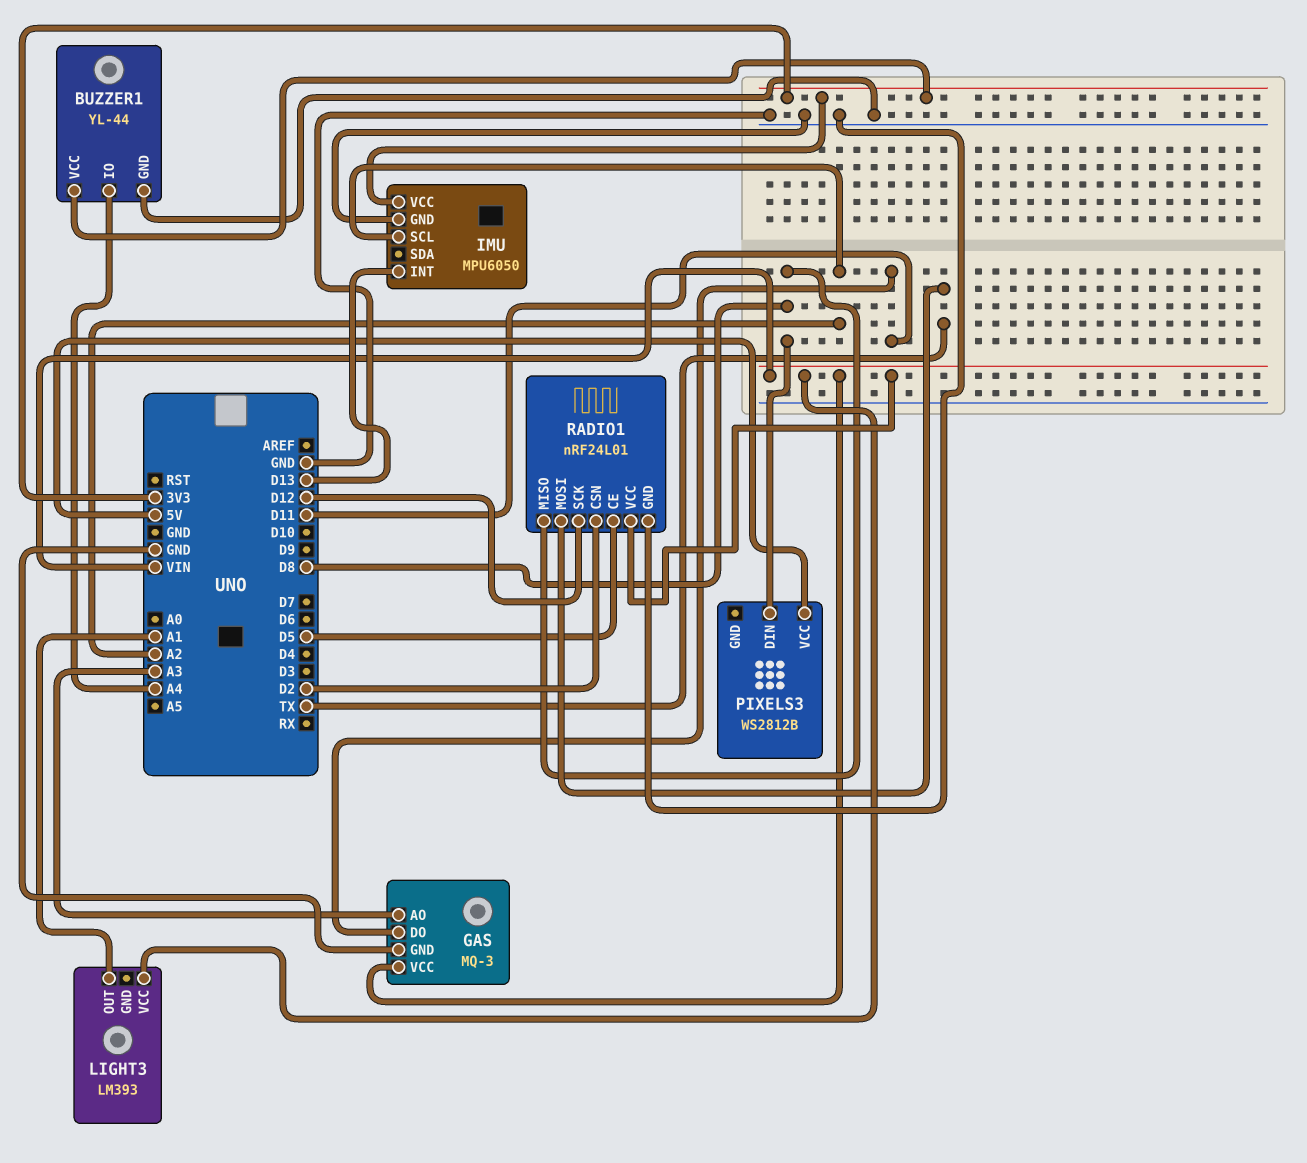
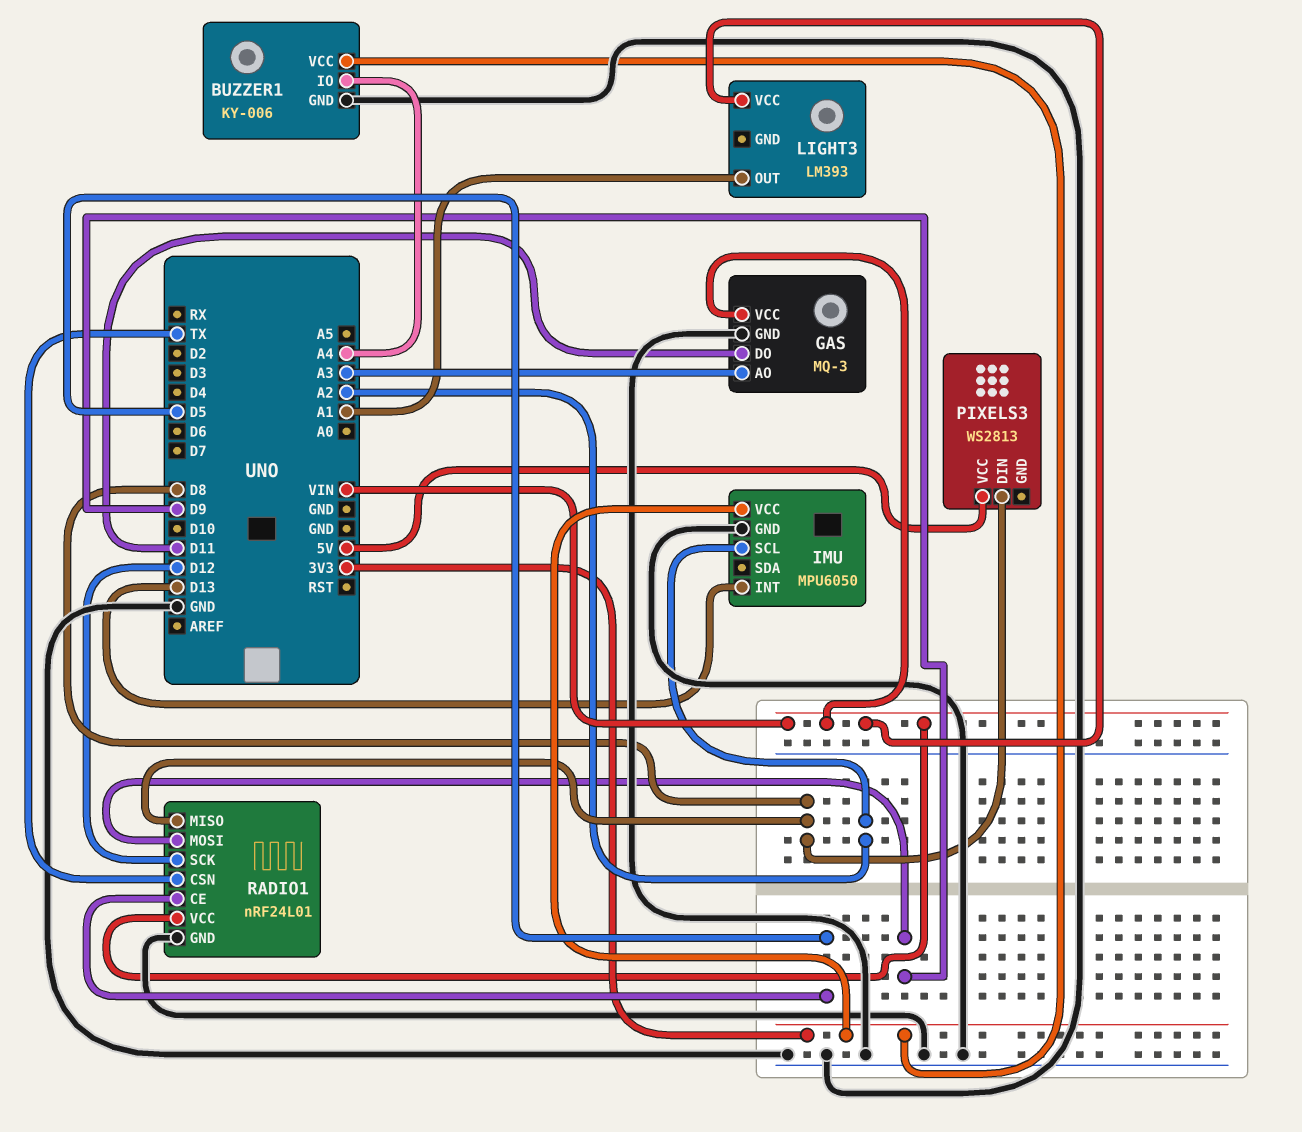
BUZZER1: YL-44 -> KY-006
PIXELS3: WS2812B -> WS2813
RADIO1 pin CSN: D2 -> TX
RADIO1 pin MOSI: TX -> D9

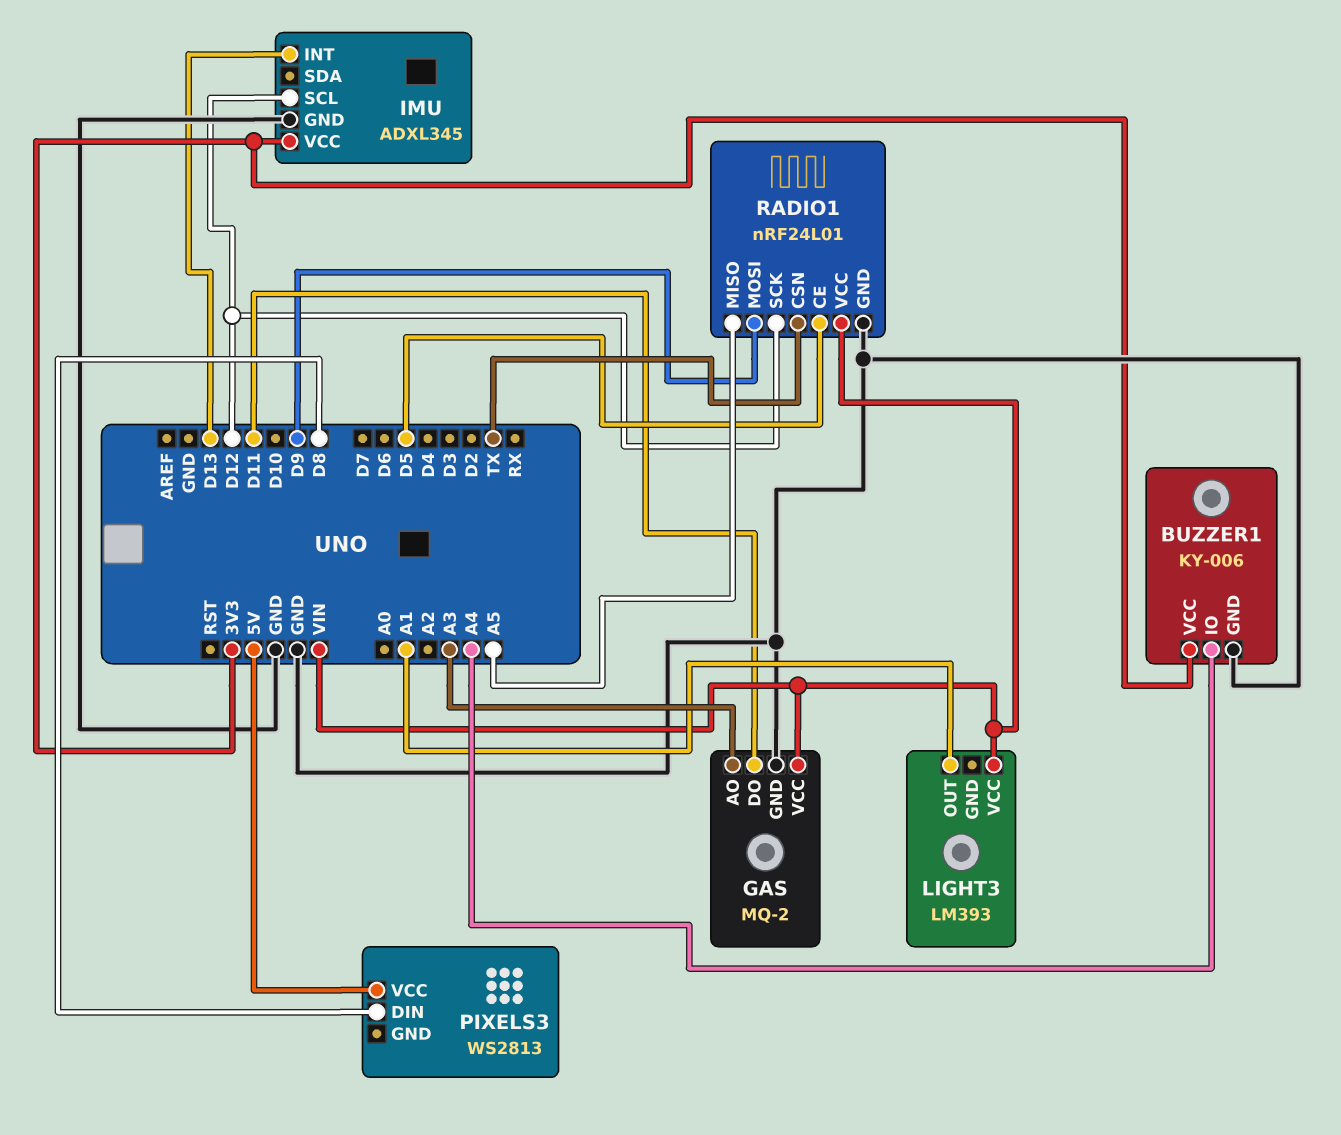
GAS: MQ-3 -> MQ-2
IMU: MPU6050 -> ADXL345
IMU pin SCL: A2 -> D12
RADIO1 pin MISO: D8 -> A5

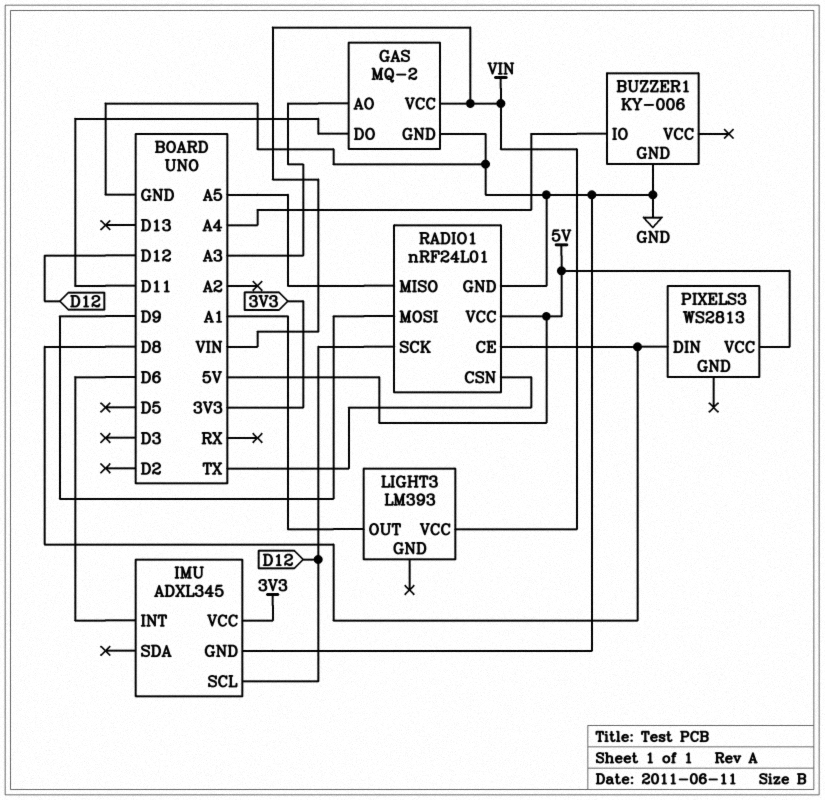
BUZZER1 pin VCC: 3V3 -> none
IMU pin INT: D13 -> D6
RADIO1 pin CE: D5 -> D8
RADIO1 pin VCC: VIN -> 5V

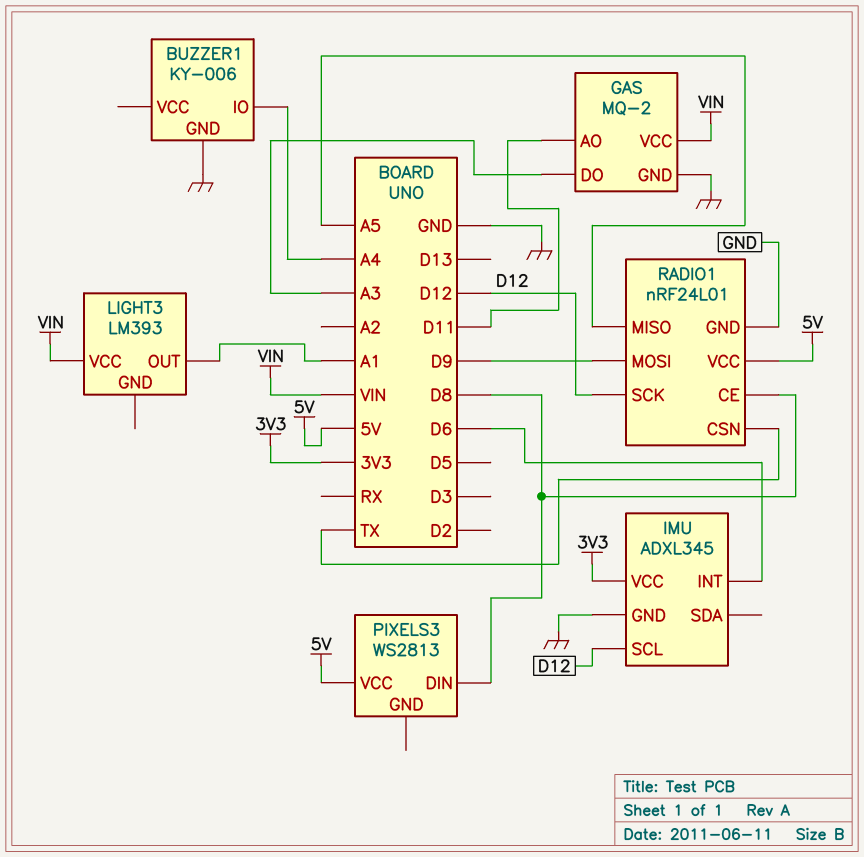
GAS pin AO: A3 -> D11
GAS pin DO: D11 -> A3

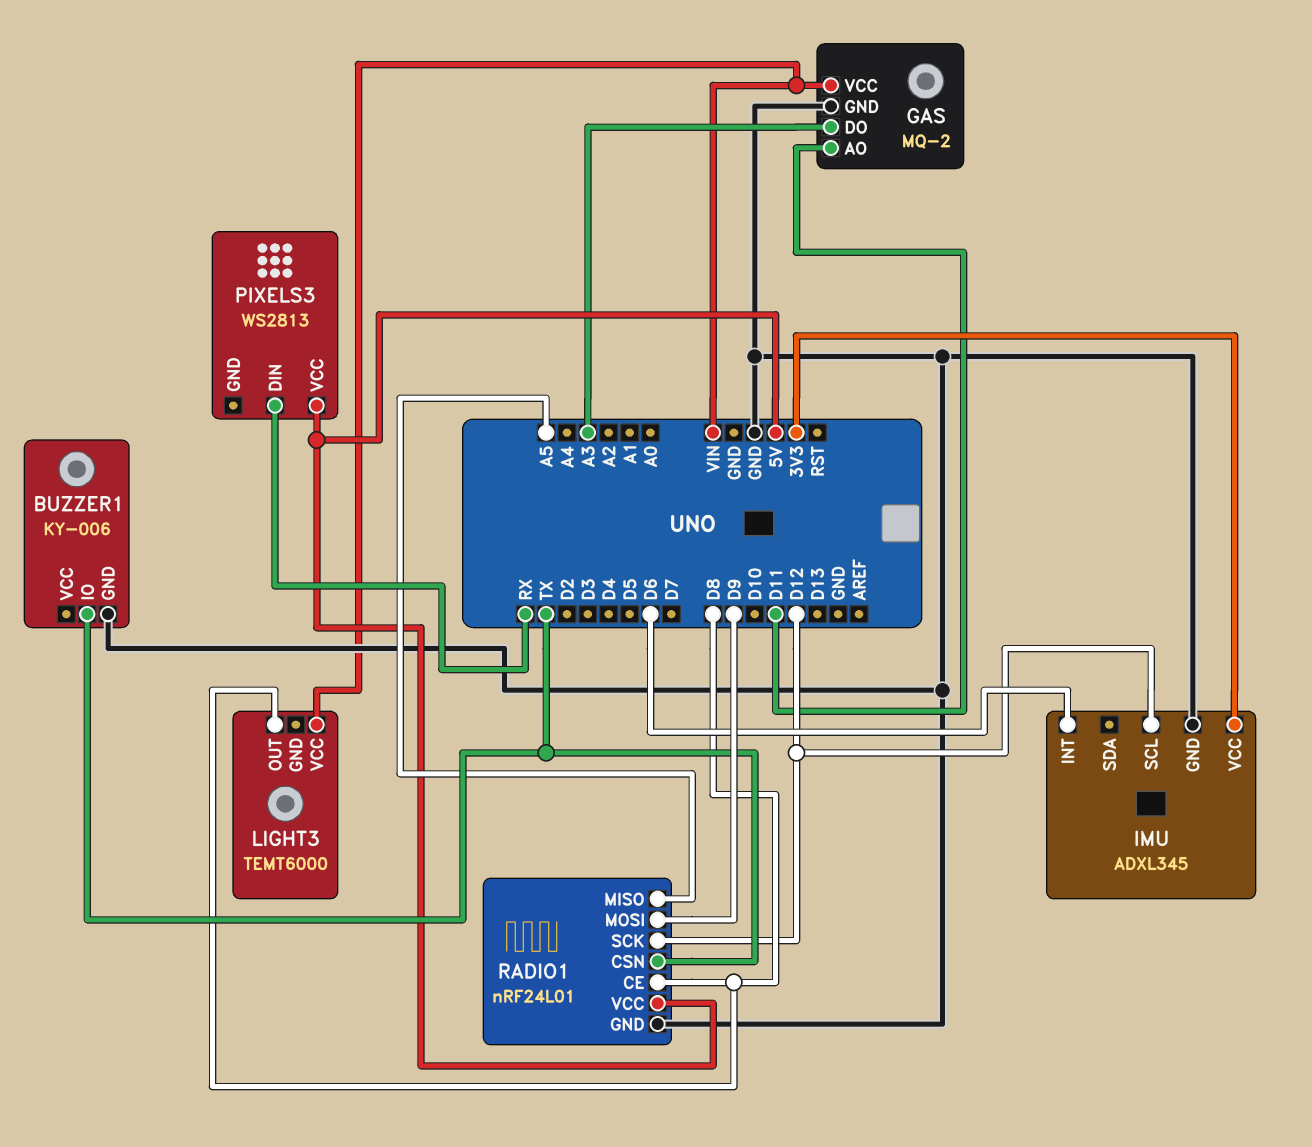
BUZZER1 pin IO: A4 -> TX
LIGHT3: LM393 -> TEMT6000
LIGHT3 pin OUT: A1 -> D8
PIXELS3 pin DIN: D8 -> RX

